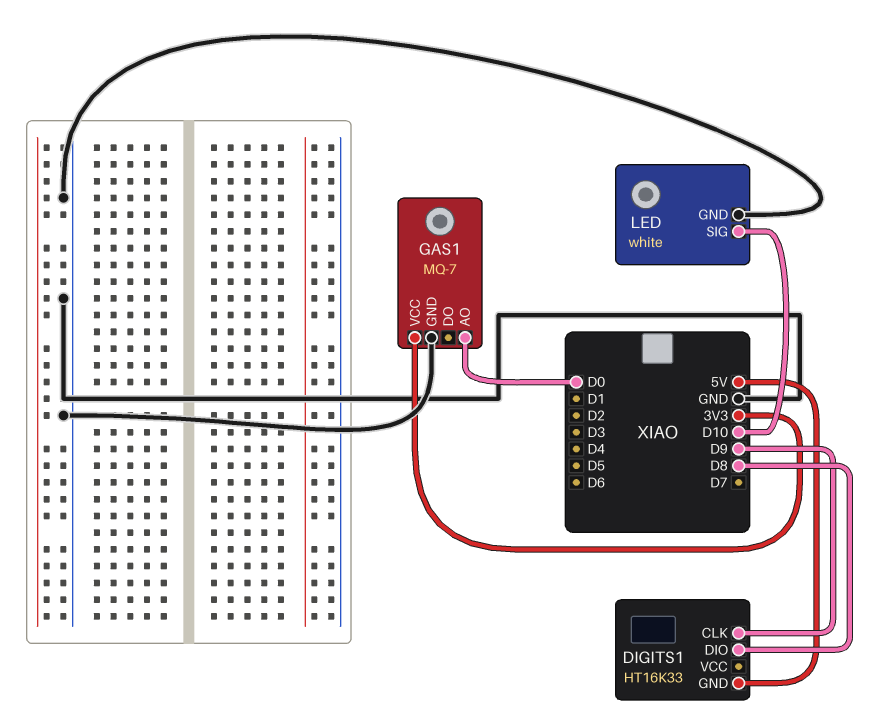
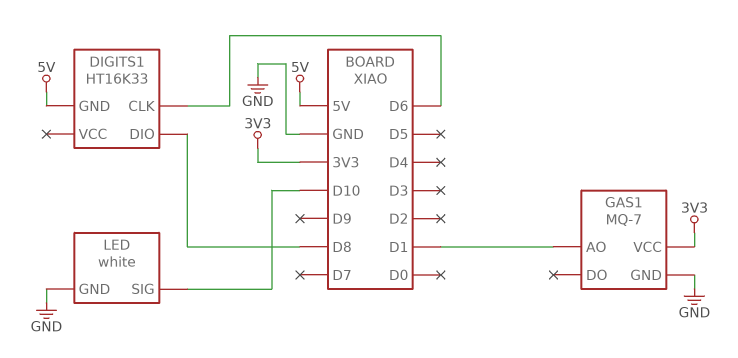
DIGITS1 pin CLK: D9 -> D6
GAS1 pin AO: D0 -> D1

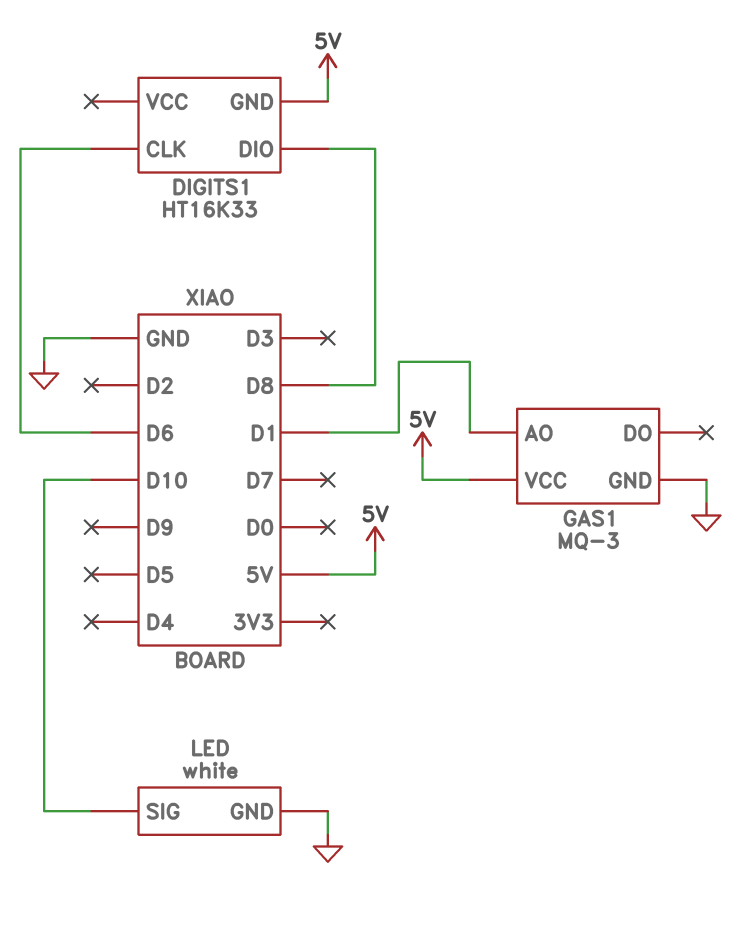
GAS1: MQ-7 -> MQ-3
GAS1 pin VCC: 3V3 -> 5V

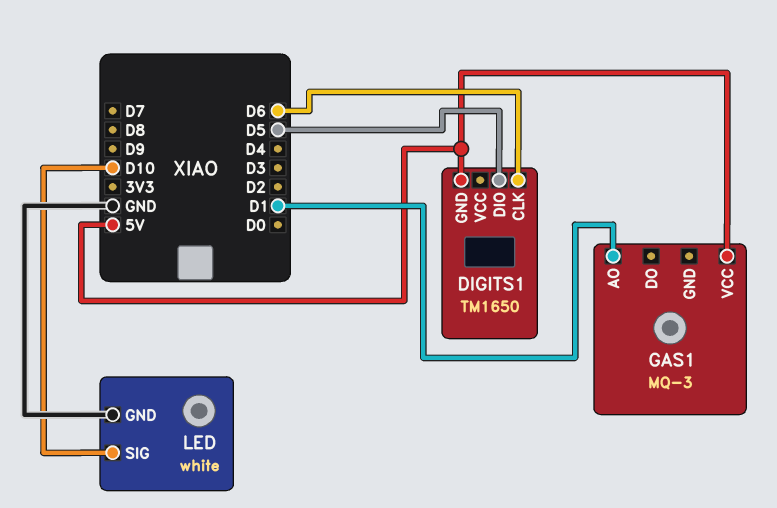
DIGITS1: HT16K33 -> TM1650
DIGITS1 pin DIO: D8 -> D5
GAS1 pin GND: GND -> none

